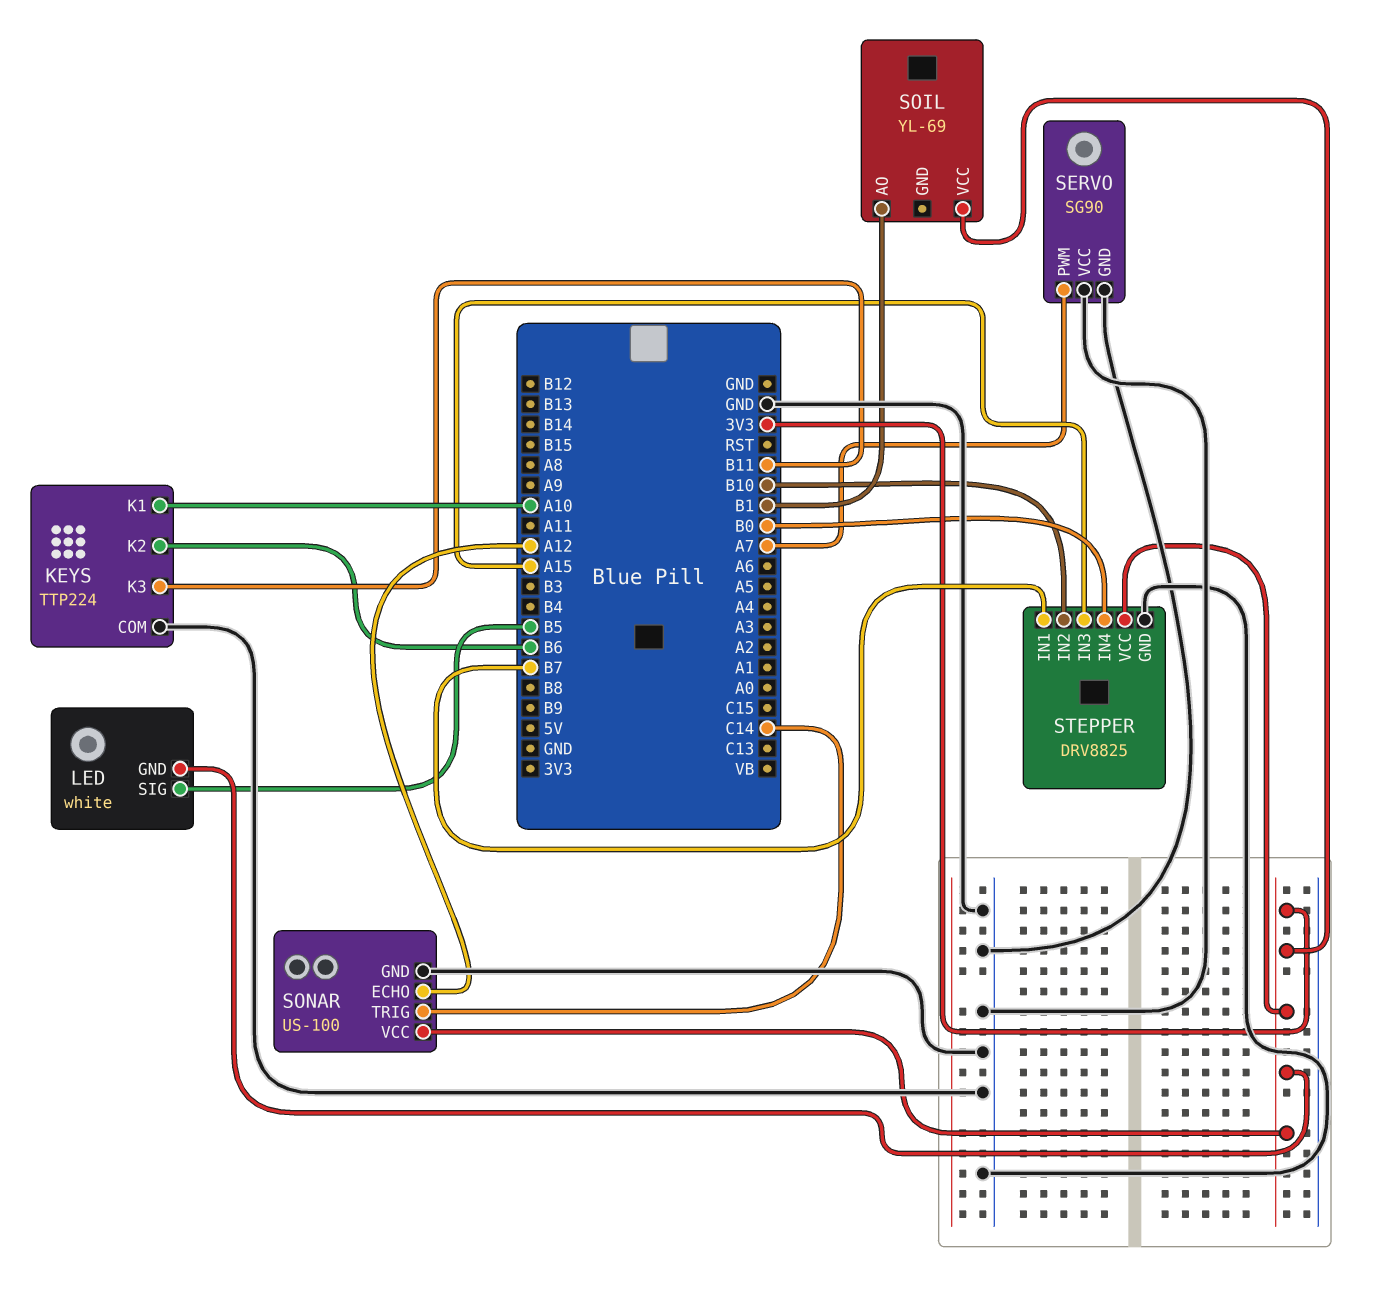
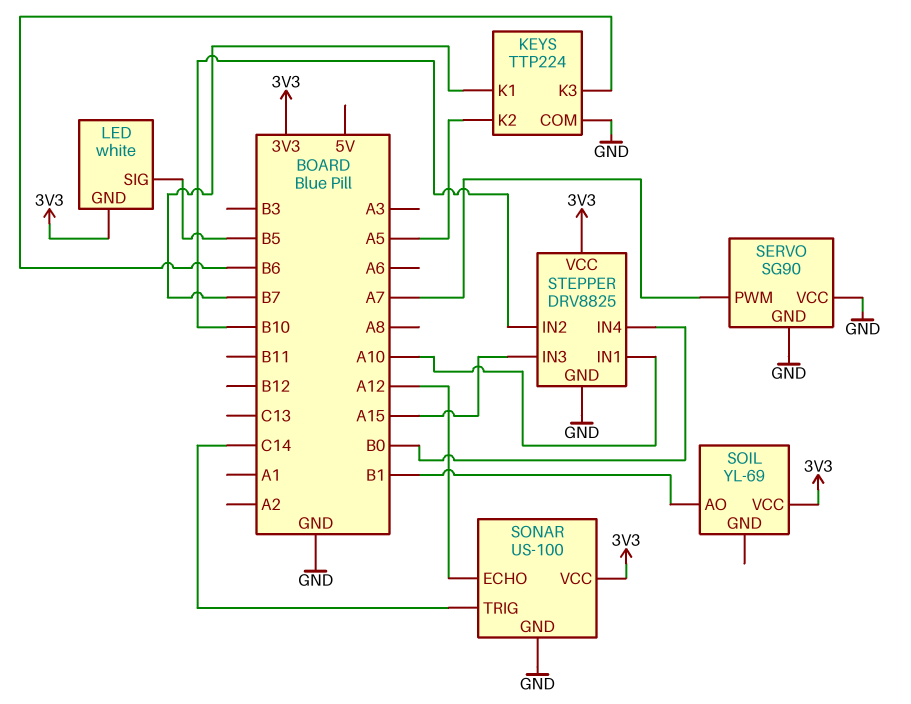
KEYS pin K1: A10 -> B7
KEYS pin K2: B6 -> A5
KEYS pin K3: B11 -> B6
STEPPER pin IN1: B7 -> A10

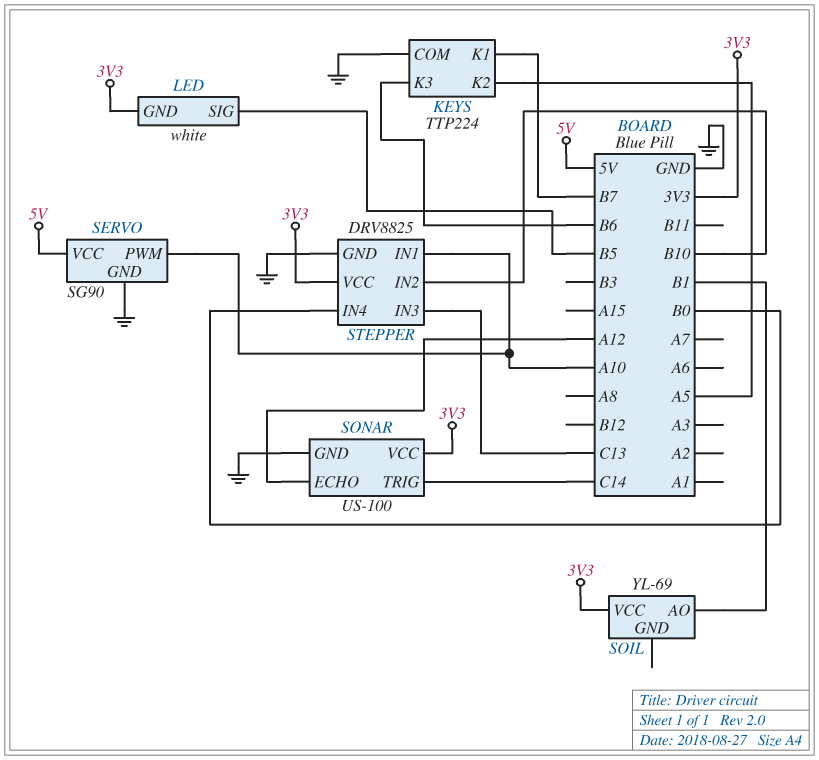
SERVO pin PWM: A7 -> A10
SERVO pin VCC: GND -> 5V
STEPPER pin IN3: A15 -> C13

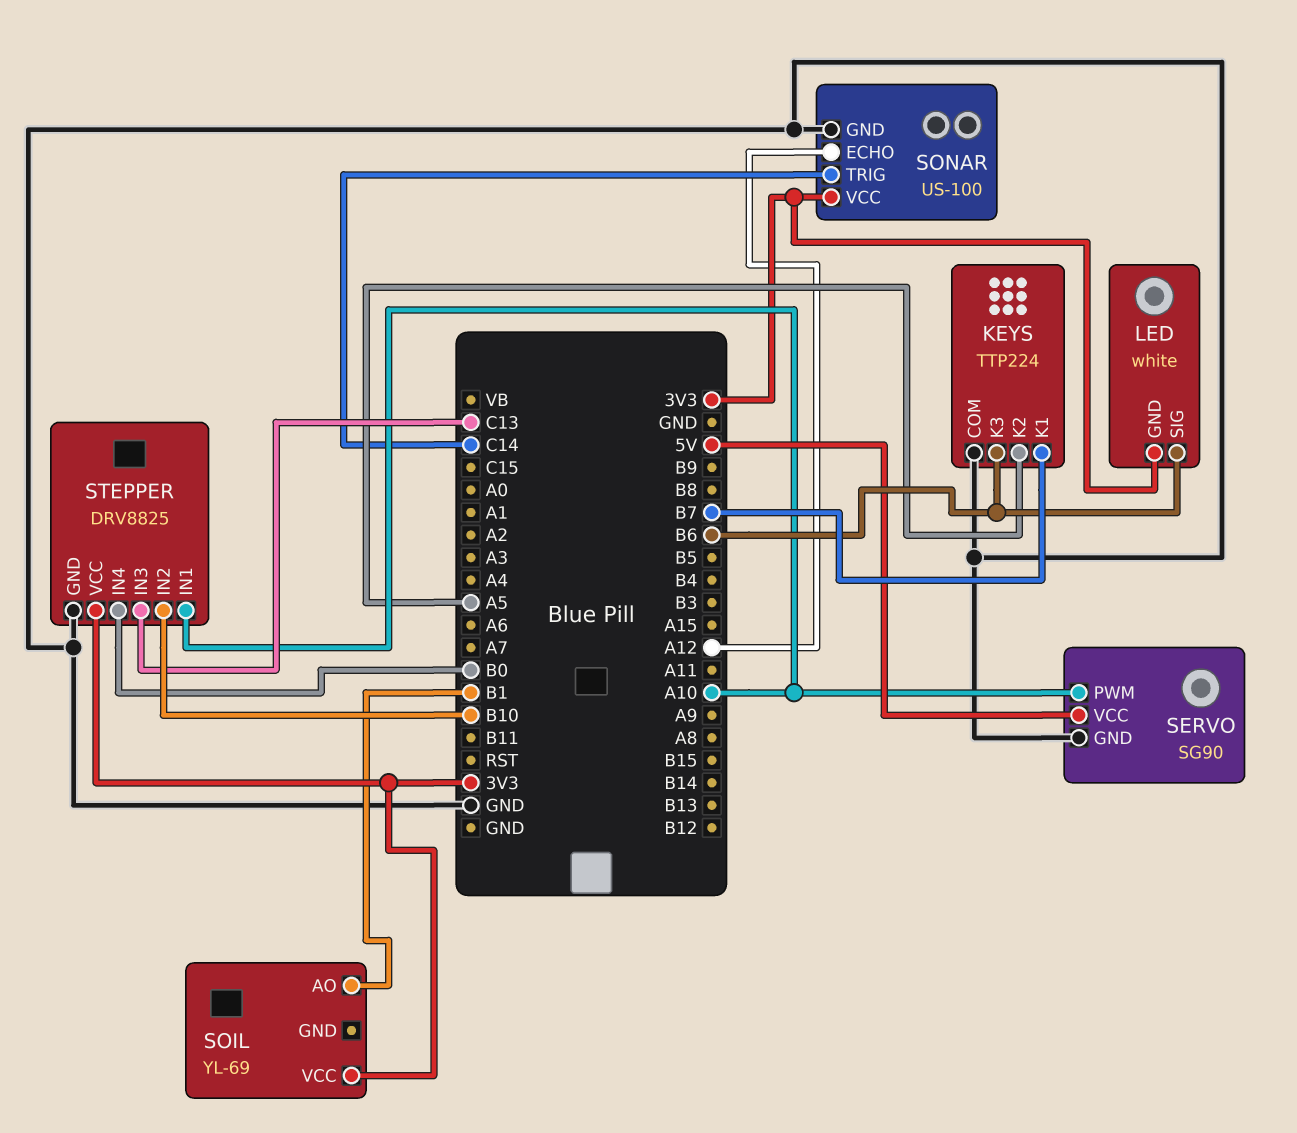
LED pin SIG: B5 -> B6

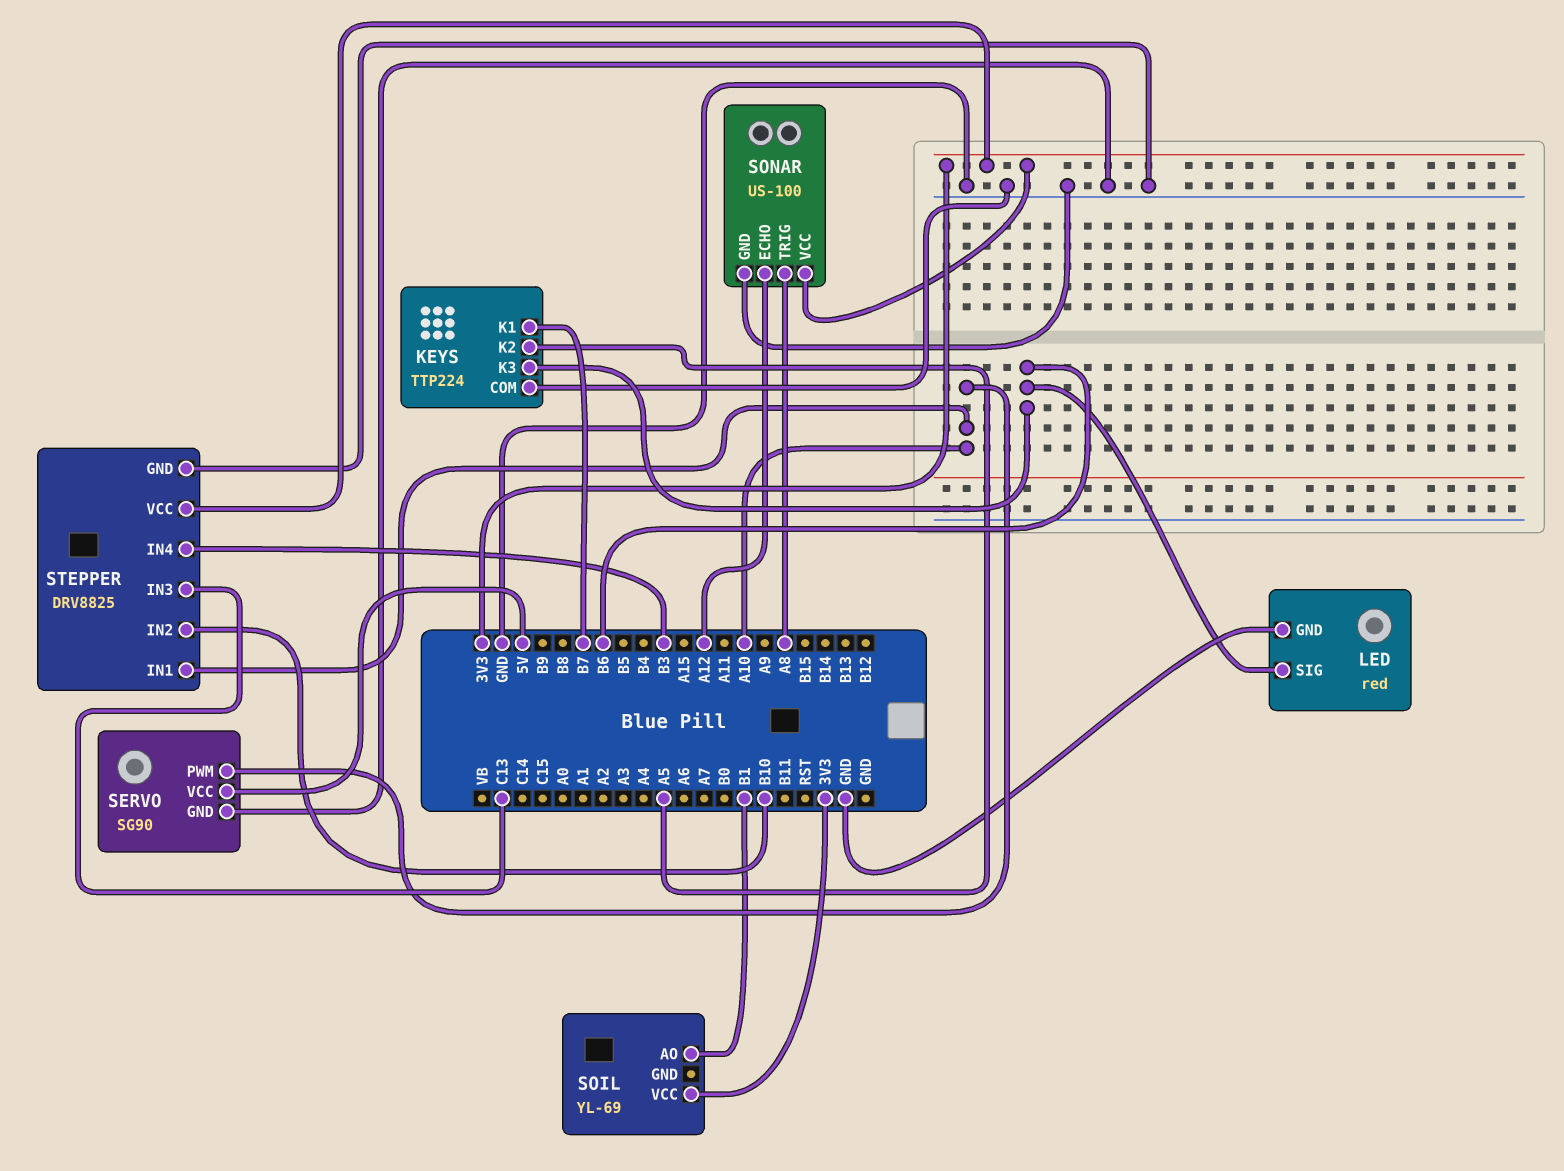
LED: white -> red
LED pin GND: 3V3 -> GND
SONAR pin TRIG: C14 -> A8
STEPPER pin IN4: B0 -> B3

